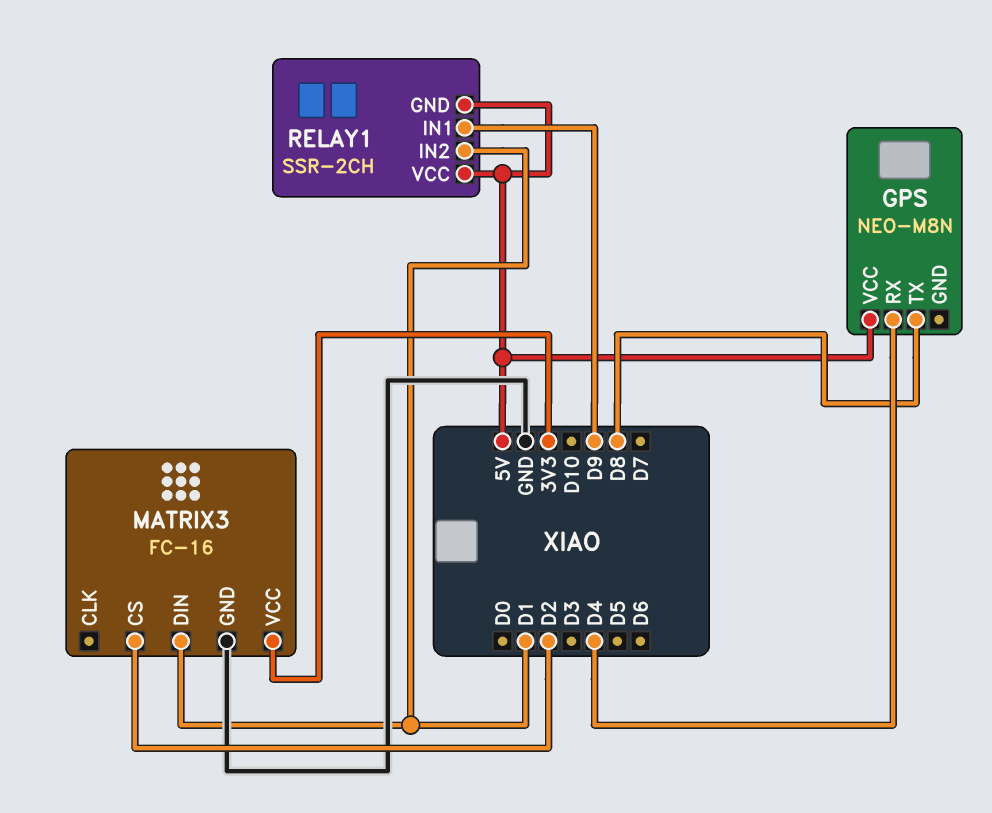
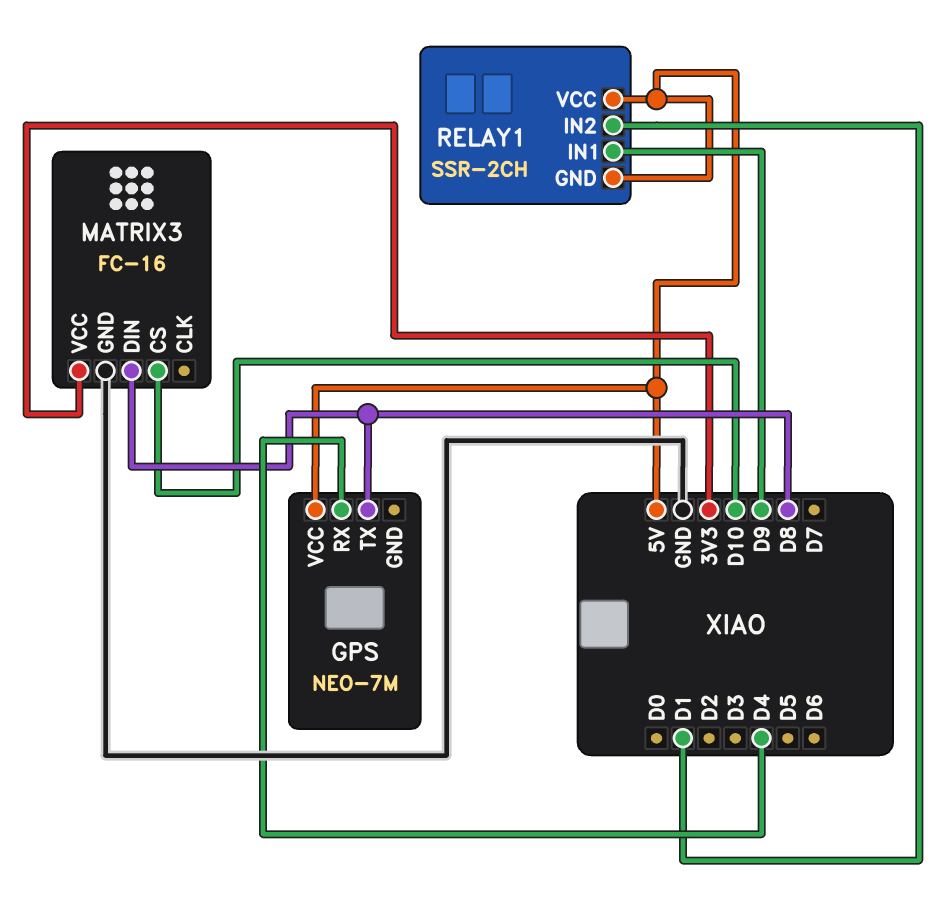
GPS: NEO-M8N -> NEO-7M
MATRIX3 pin CS: D2 -> D10
MATRIX3 pin DIN: D1 -> D8

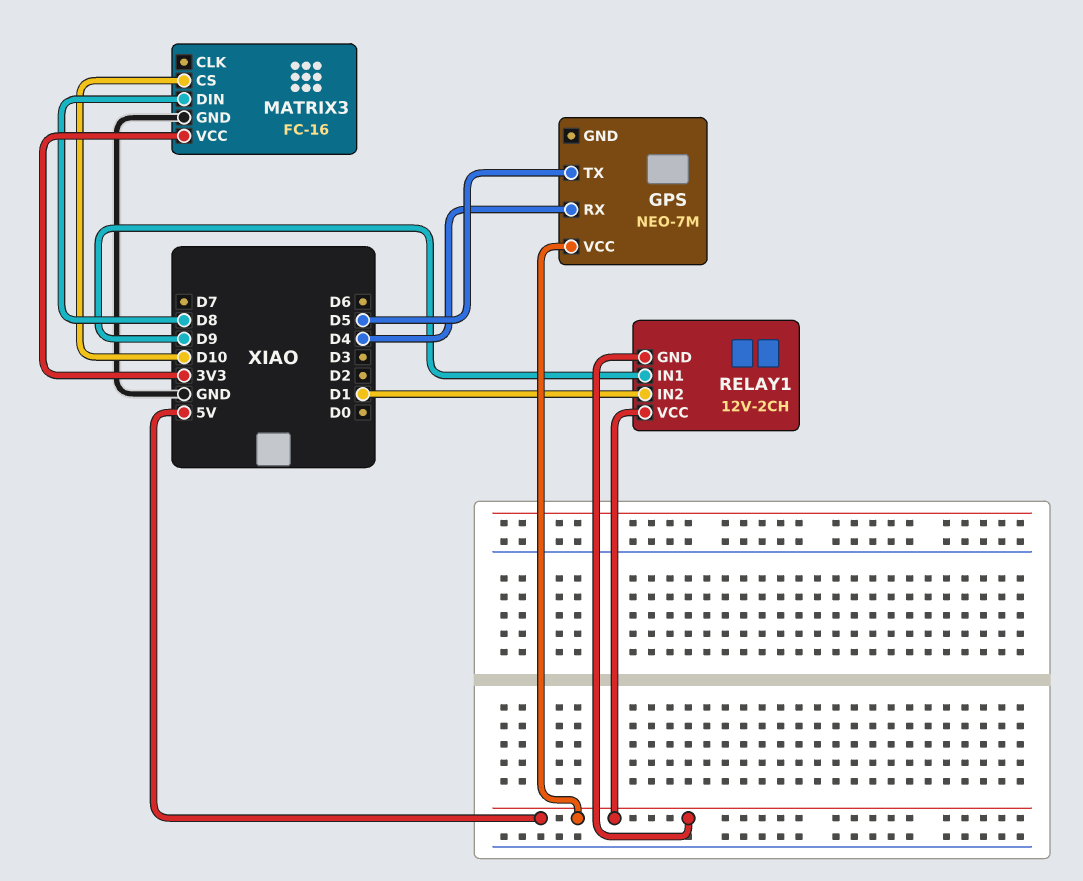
GPS pin TX: D8 -> D5
RELAY1: SSR-2CH -> 12V-2CH

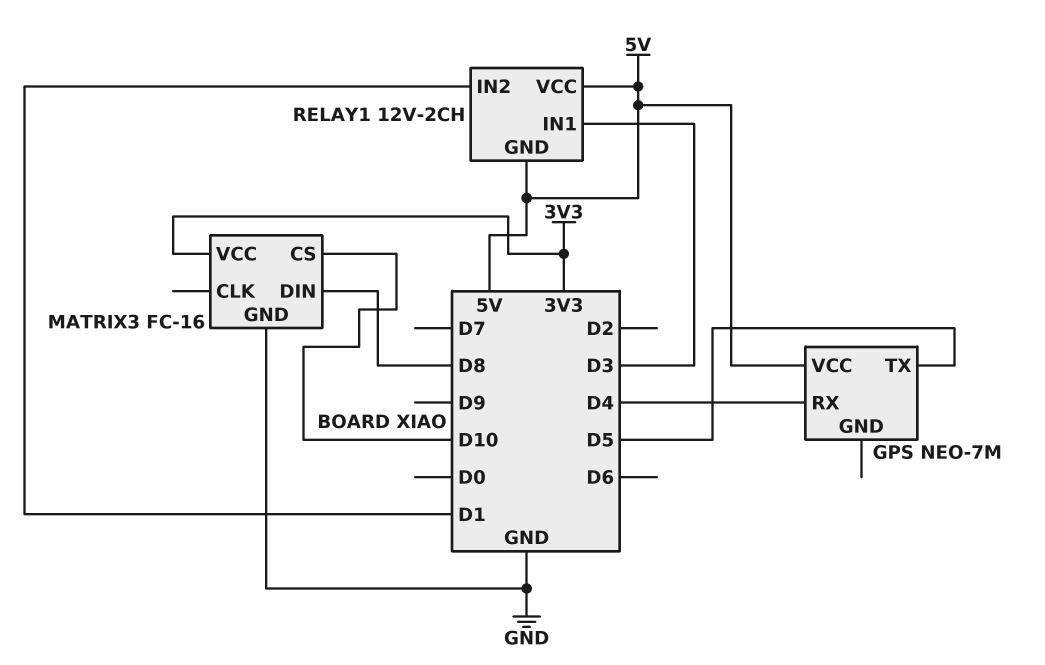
RELAY1 pin IN1: D9 -> D3

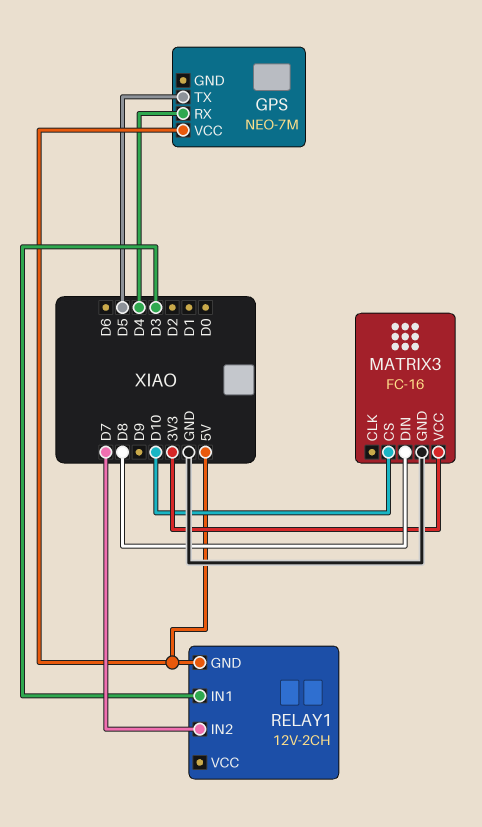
RELAY1 pin IN2: D1 -> D7
RELAY1 pin VCC: 5V -> none

